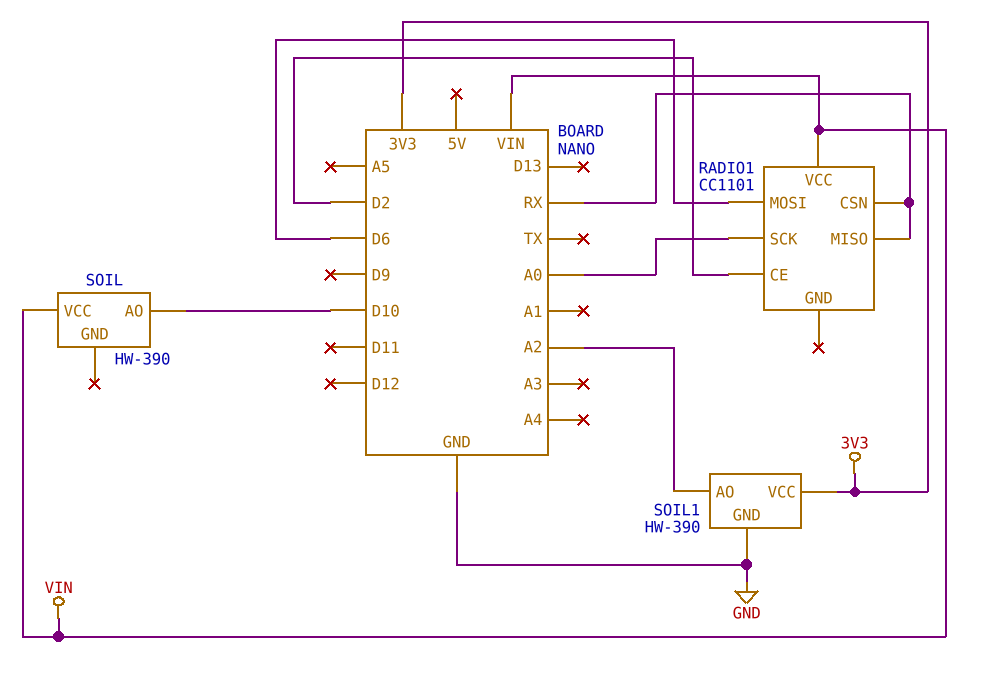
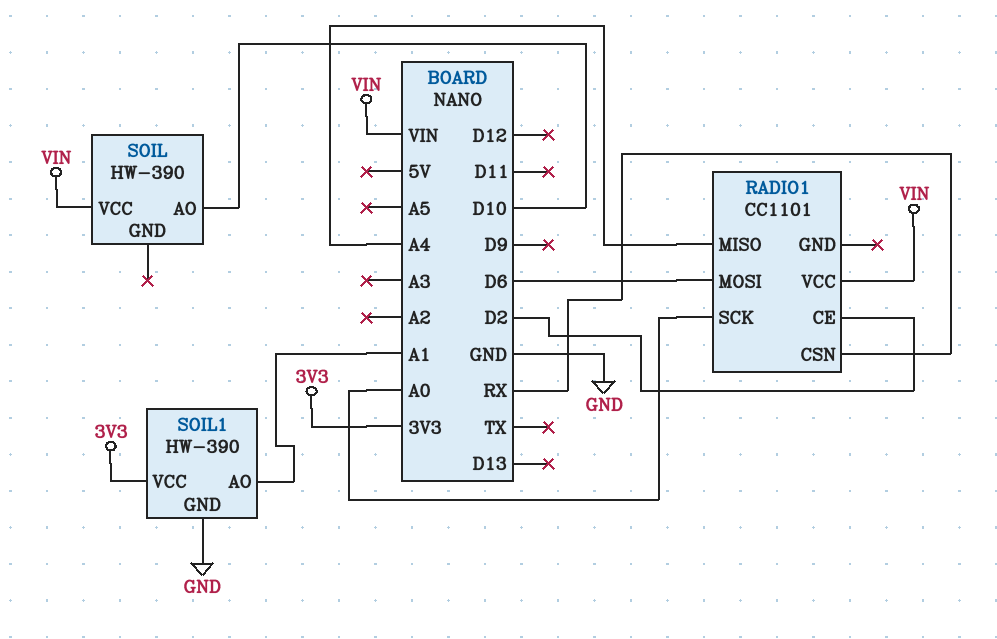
RADIO1 pin MISO: RX -> A4
SOIL1 pin AO: A2 -> A1

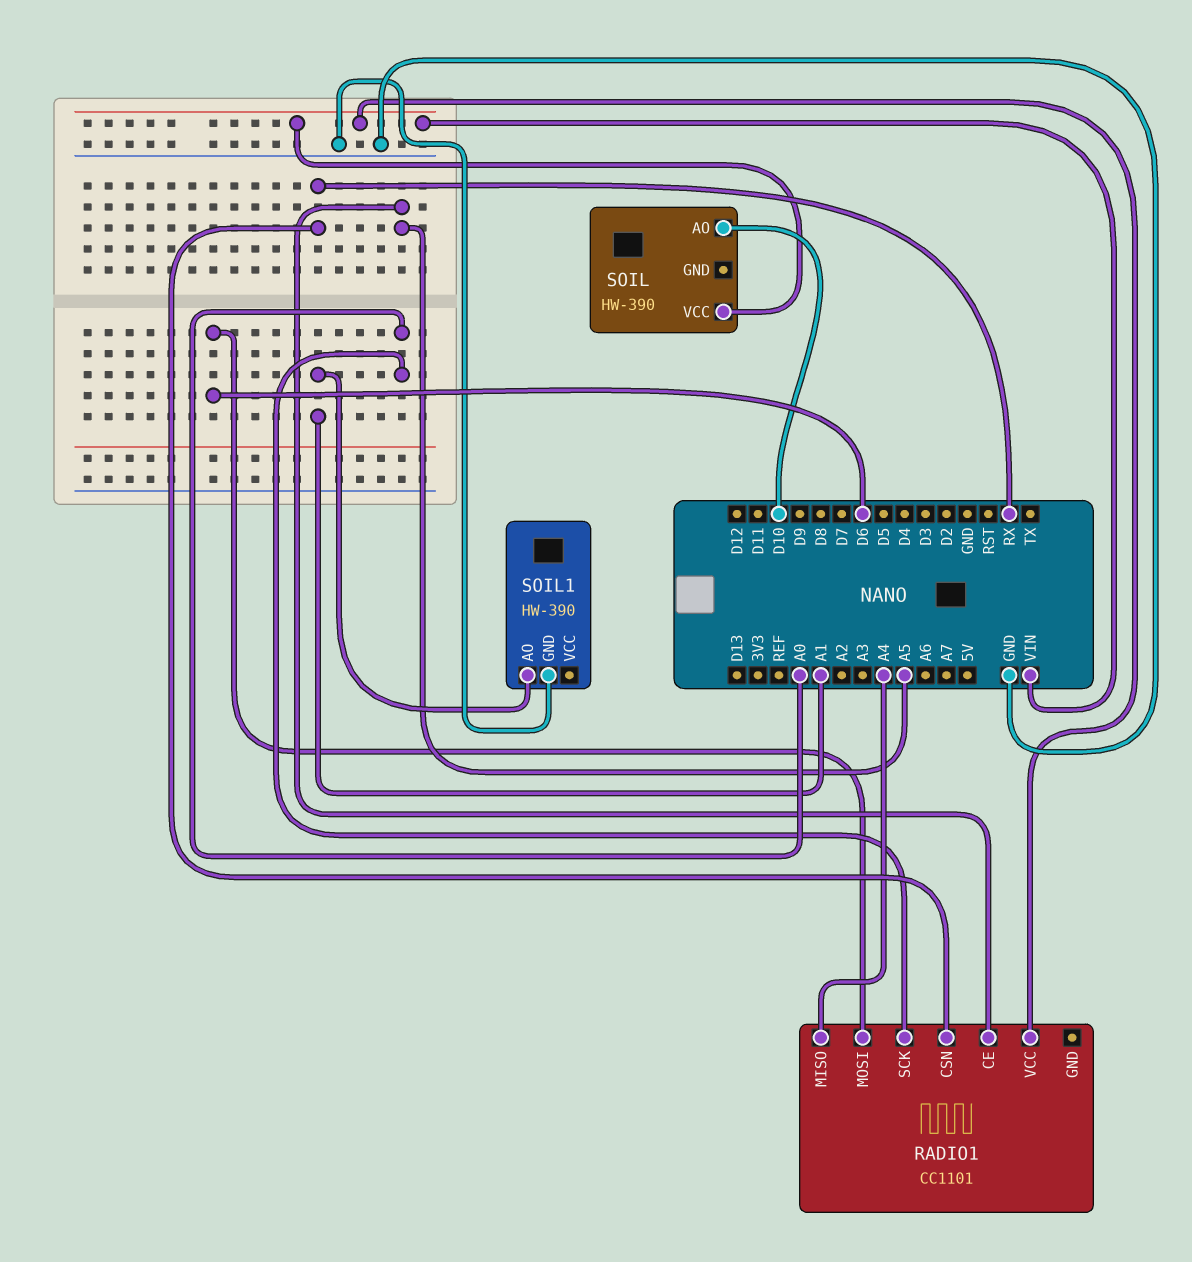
RADIO1 pin CE: D2 -> A5
SOIL1 pin VCC: 3V3 -> none

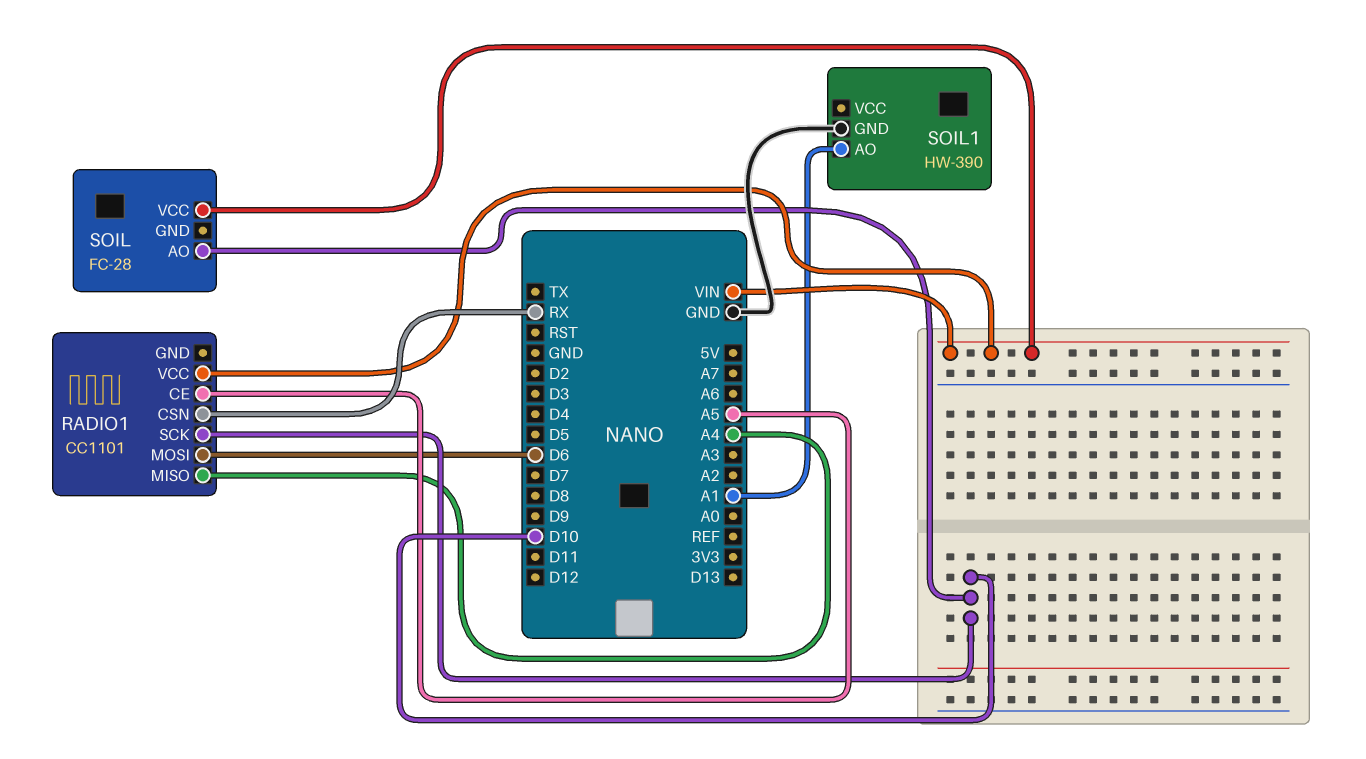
RADIO1 pin SCK: A0 -> D10
SOIL: HW-390 -> FC-28

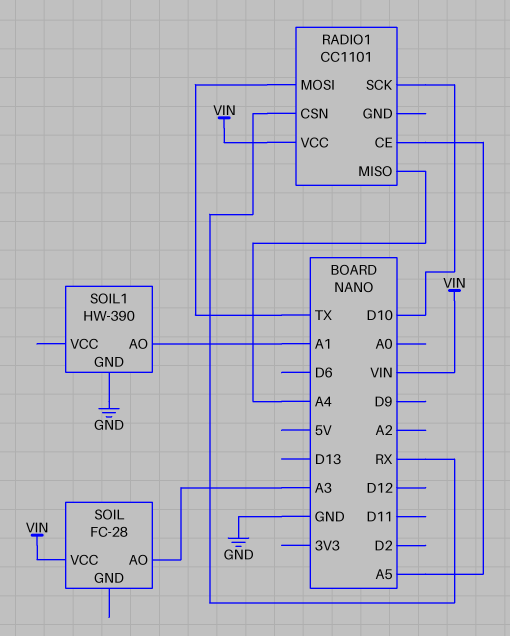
RADIO1 pin MOSI: D6 -> TX
SOIL pin AO: D10 -> A3

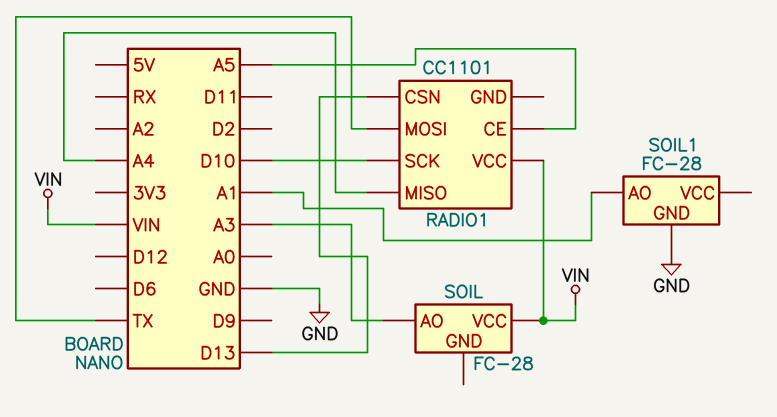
RADIO1 pin CSN: RX -> D13
SOIL1: HW-390 -> FC-28

